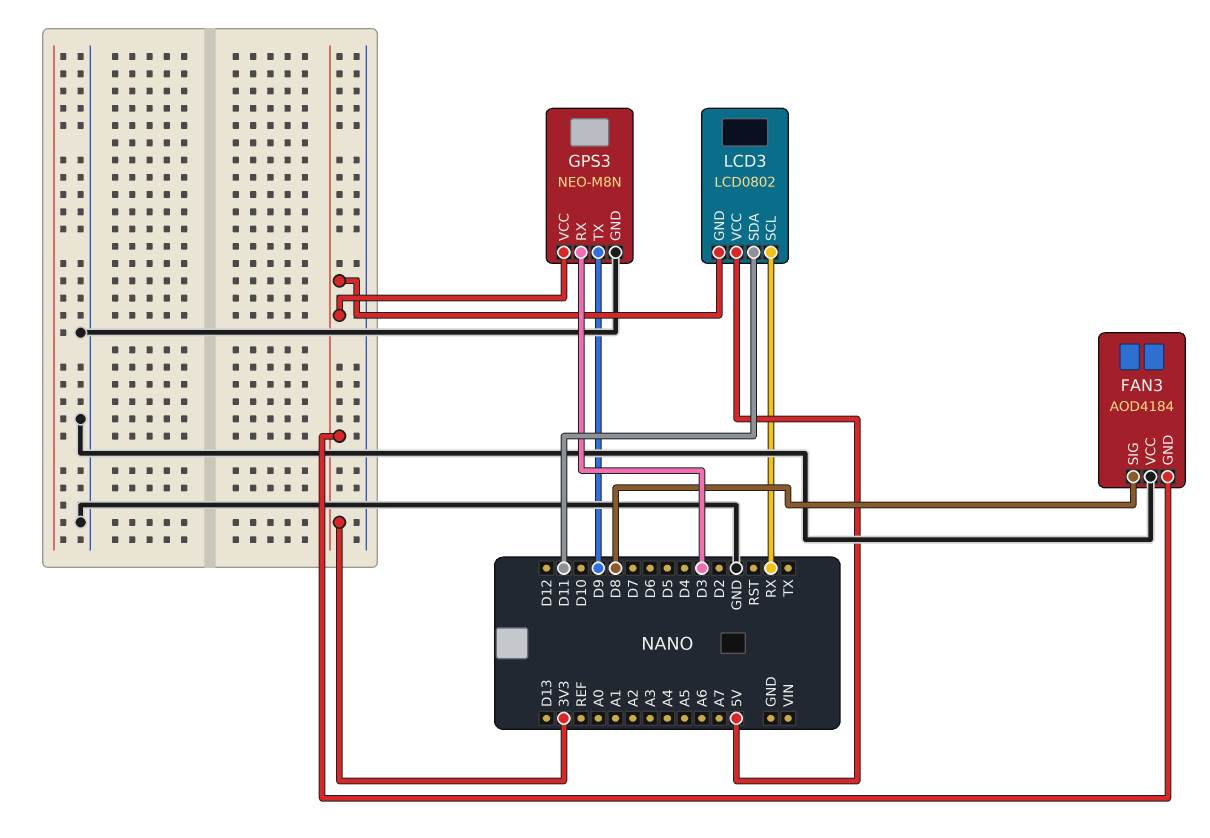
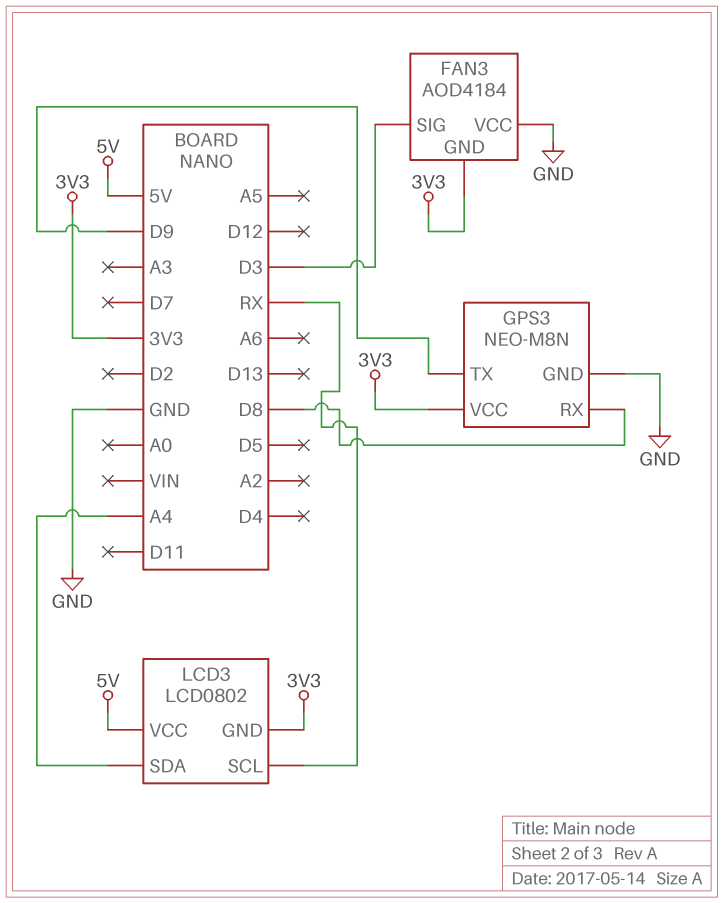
FAN3 pin SIG: D8 -> D3
GPS3 pin RX: D3 -> D8
LCD3 pin SDA: D11 -> A4

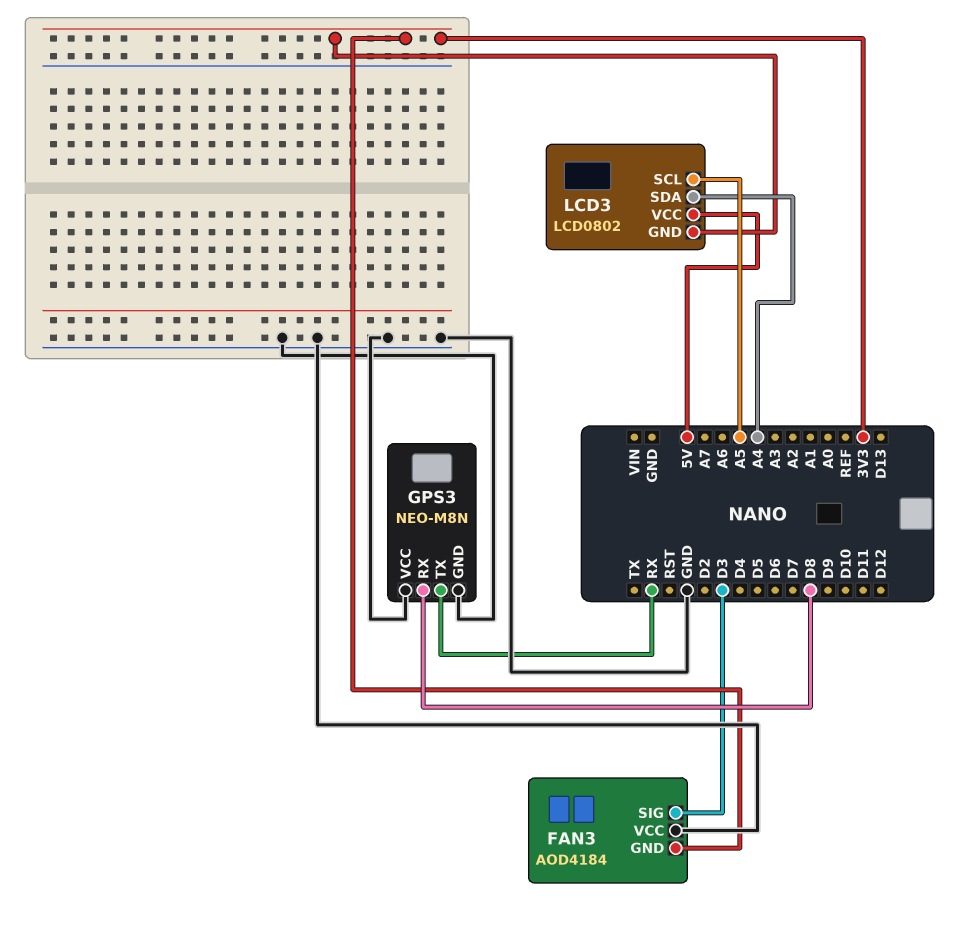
GPS3 pin TX: D9 -> RX
GPS3 pin VCC: 3V3 -> GND
LCD3 pin SCL: RX -> A5

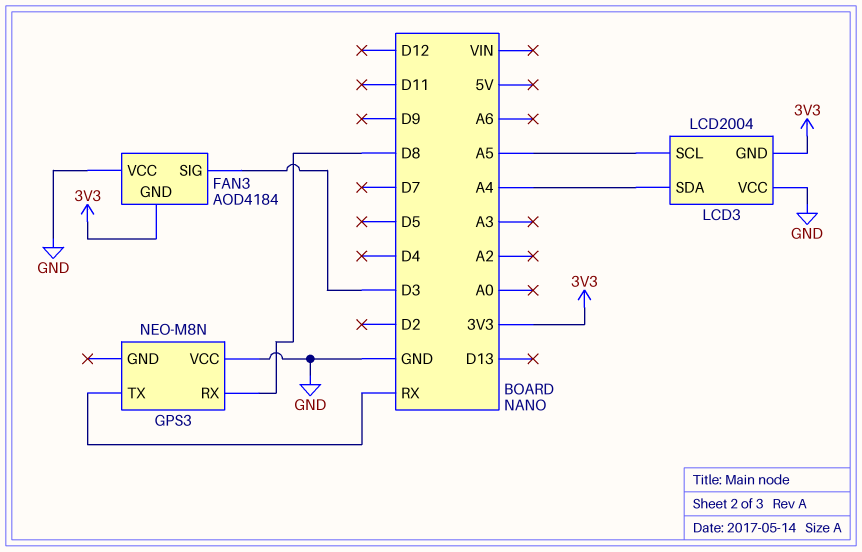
GPS3 pin GND: GND -> none
LCD3: LCD0802 -> LCD2004
LCD3 pin VCC: 5V -> GND

